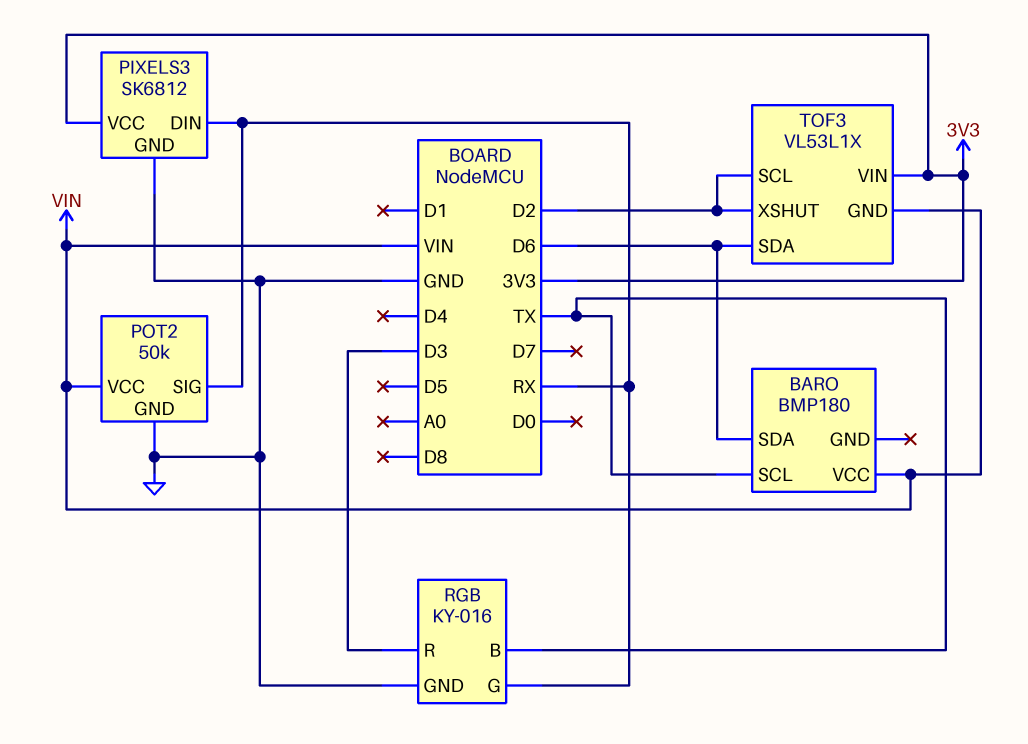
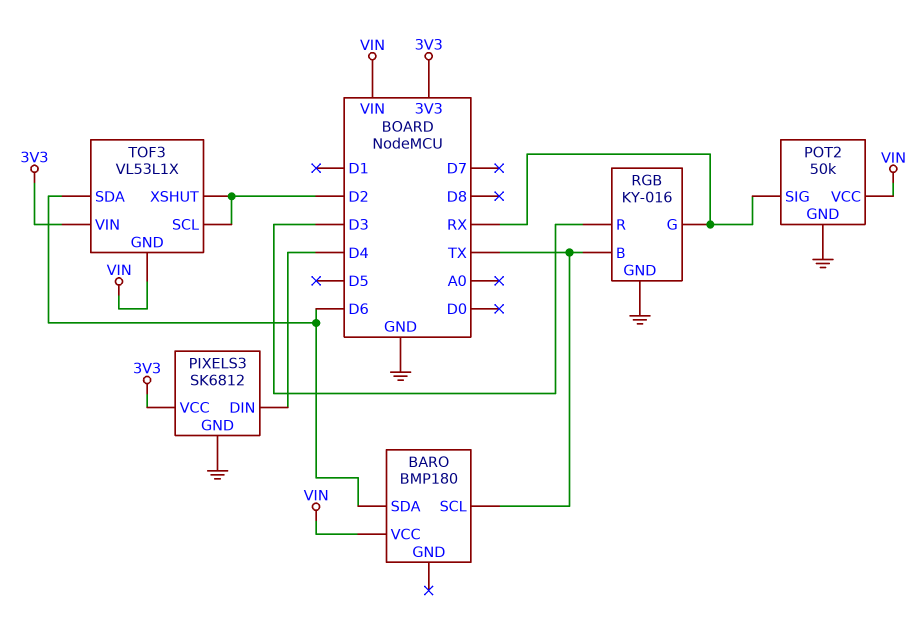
PIXELS3 pin DIN: RX -> D4

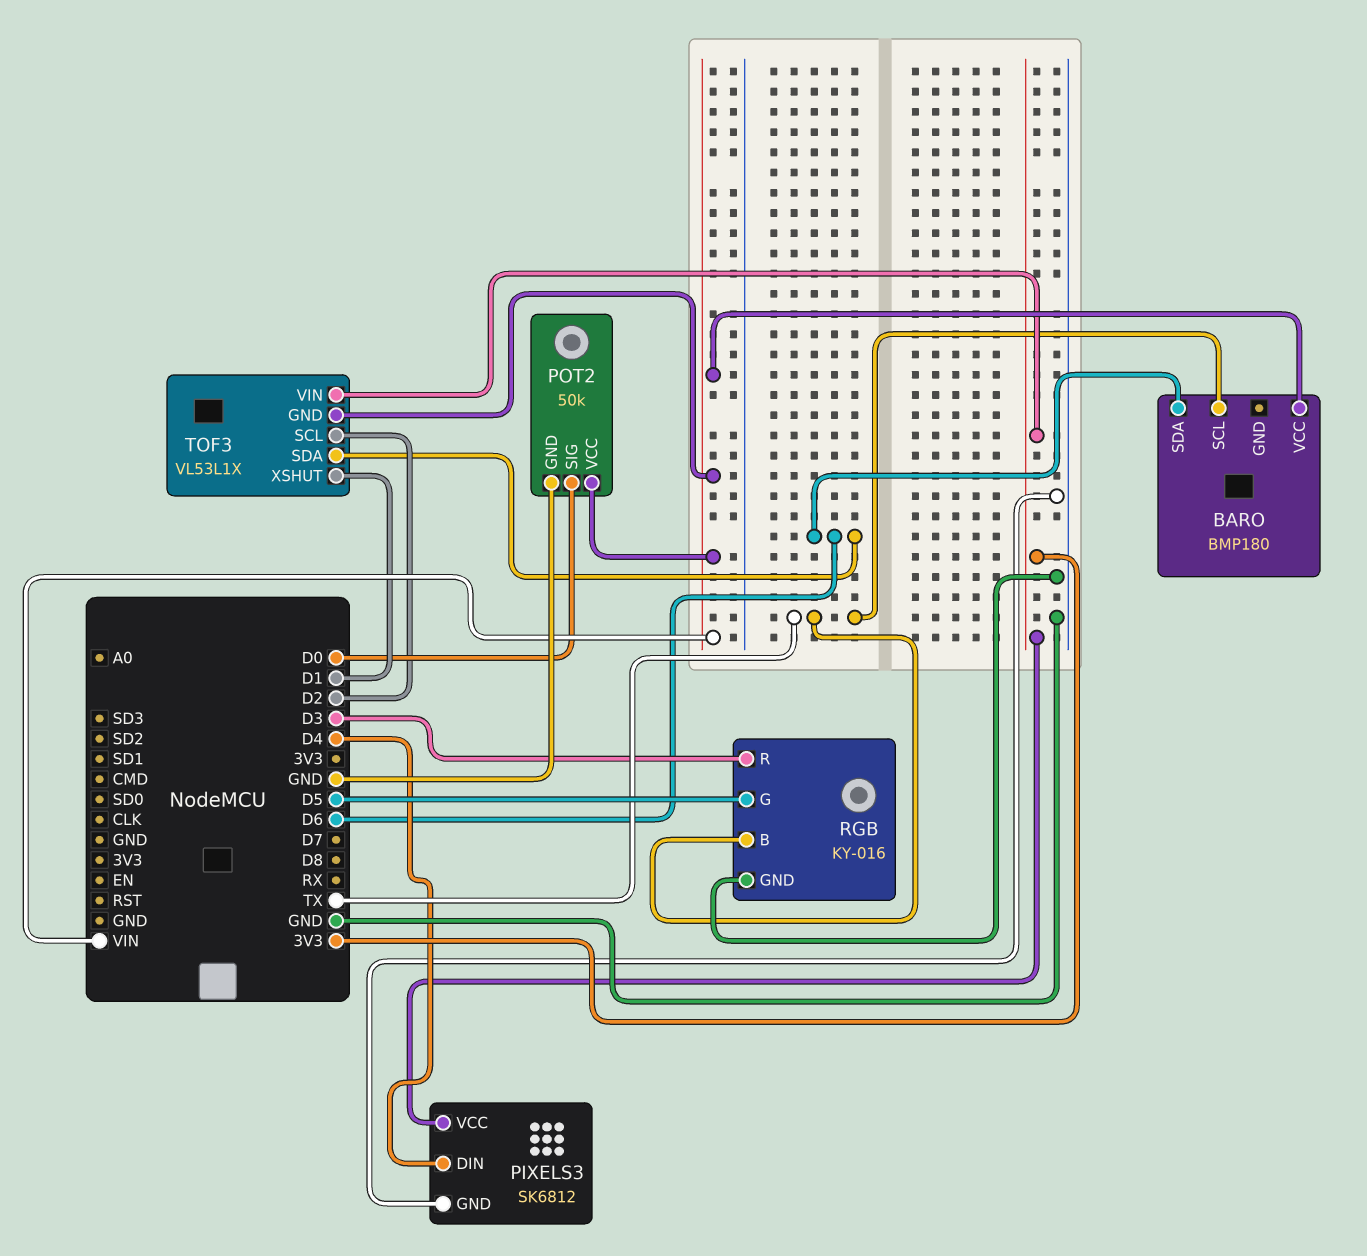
POT2 pin SIG: RX -> D0
RGB pin G: RX -> D5
TOF3 pin XSHUT: D2 -> D1

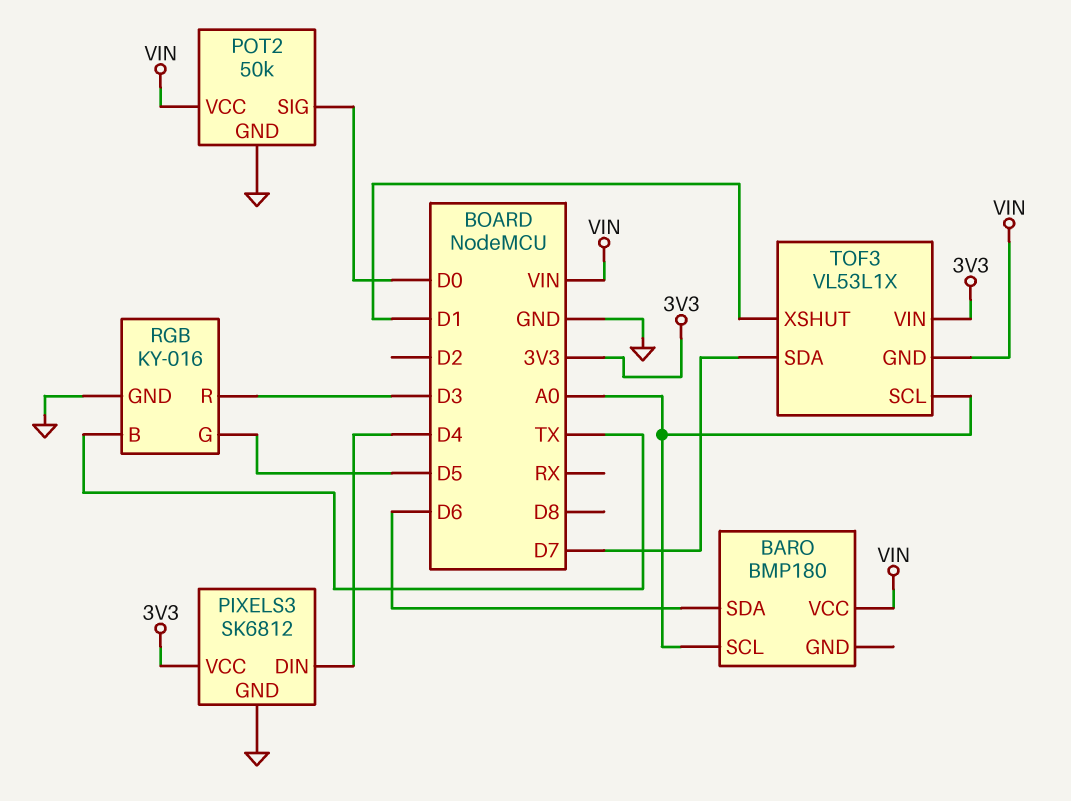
BARO pin SCL: TX -> A0
TOF3 pin SCL: D2 -> A0
TOF3 pin SDA: D6 -> D7

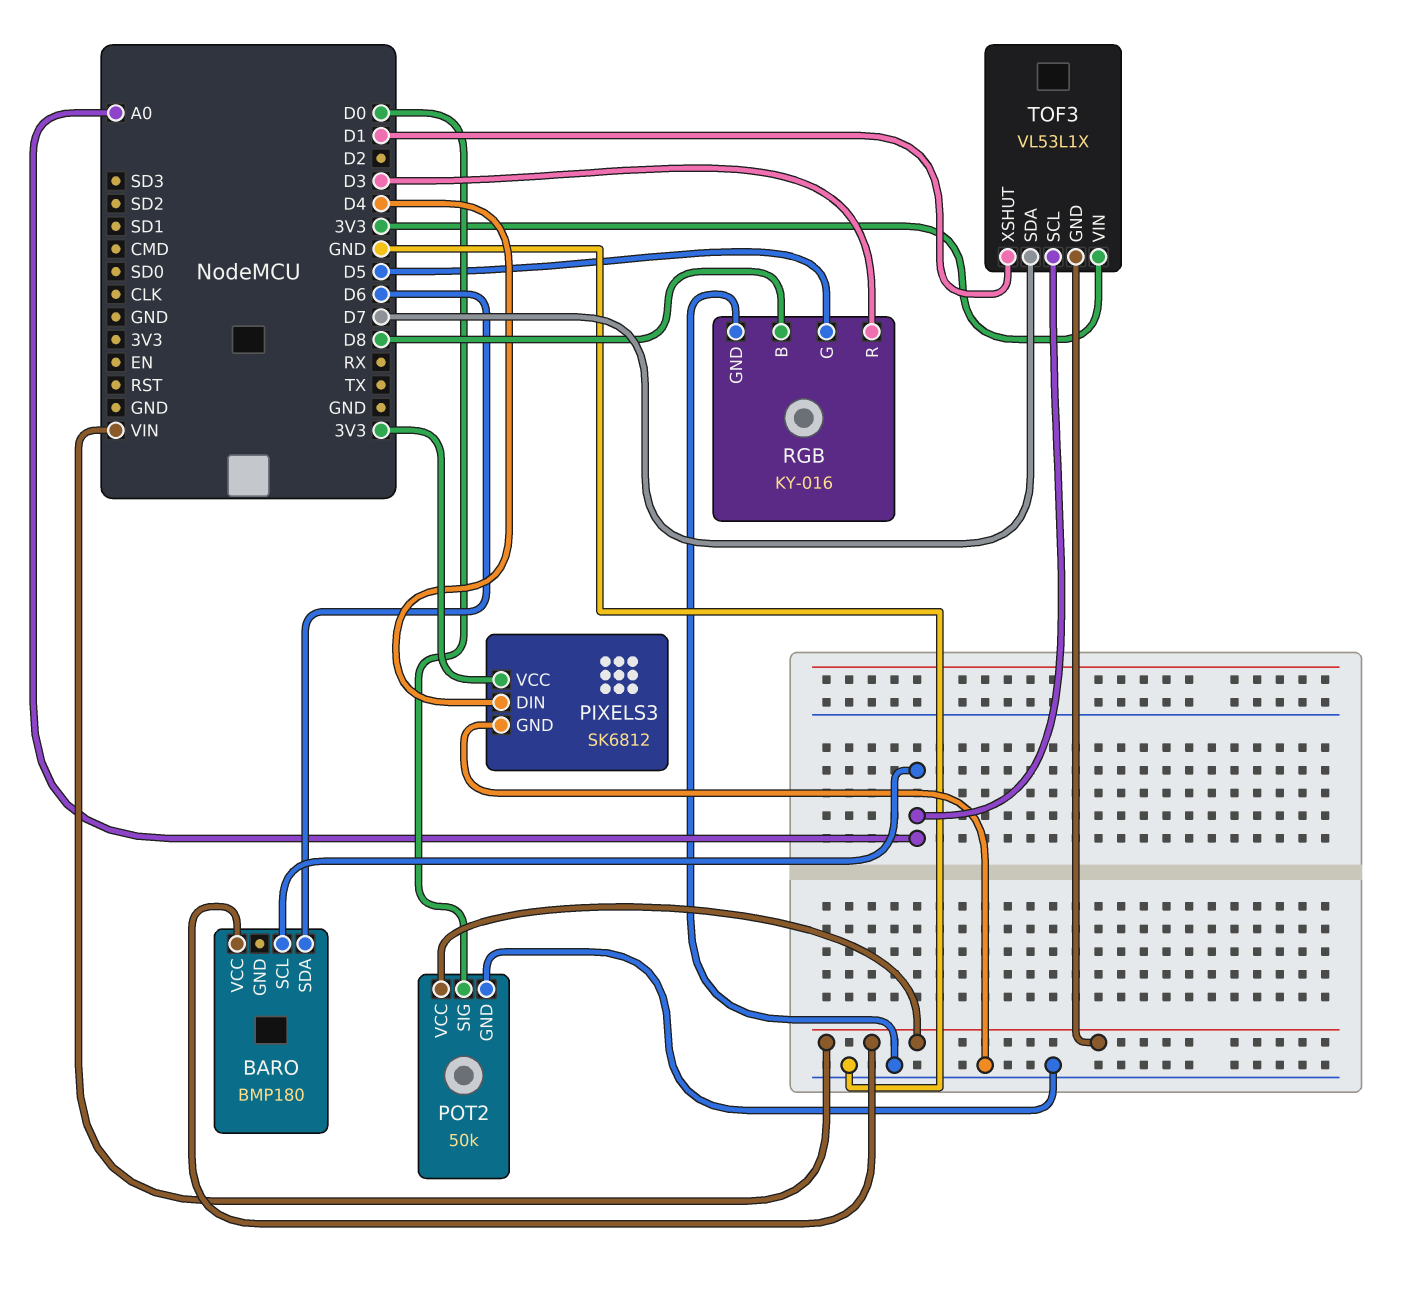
RGB pin B: TX -> D8

